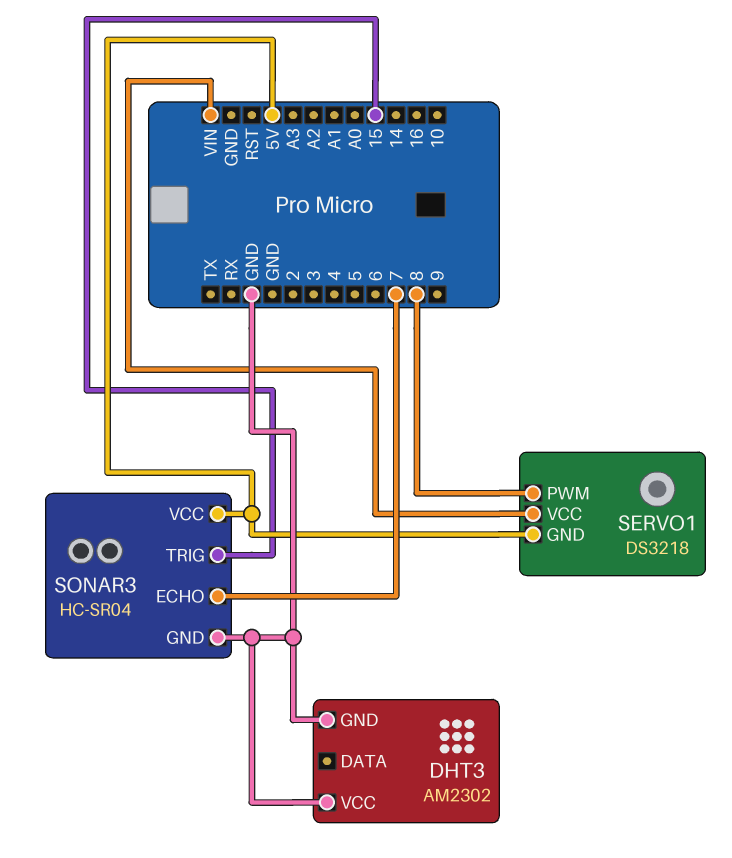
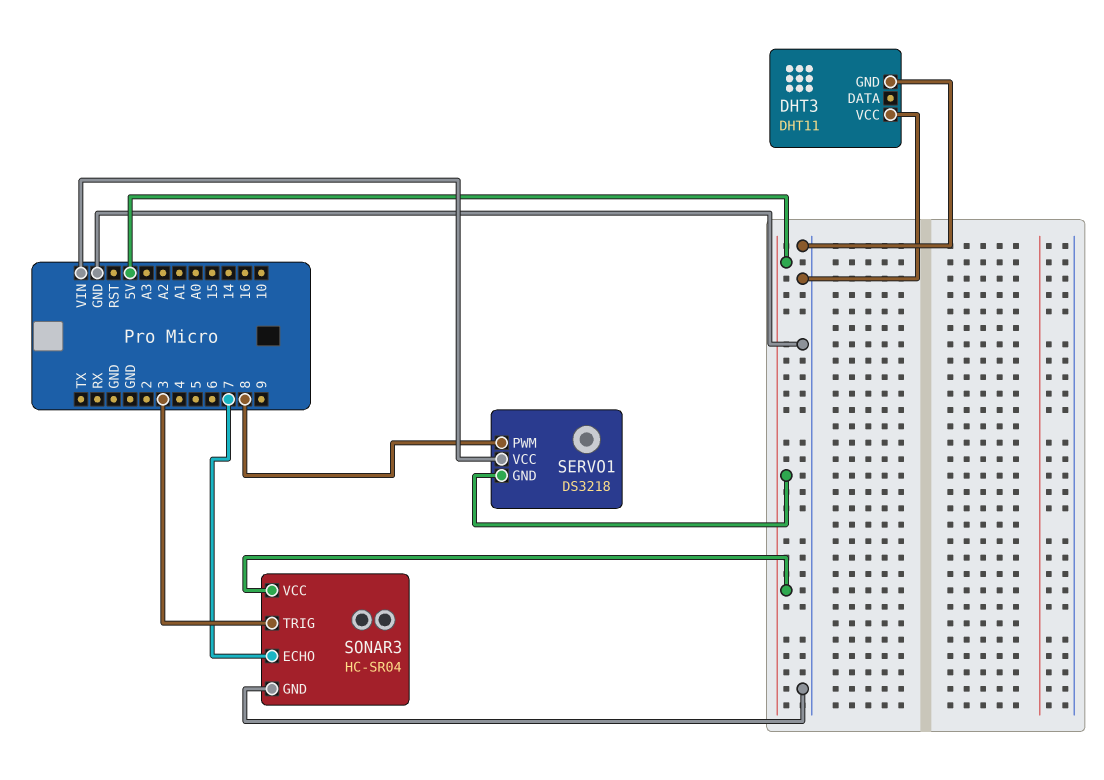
DHT3: AM2302 -> DHT11
SONAR3 pin TRIG: 15 -> 3

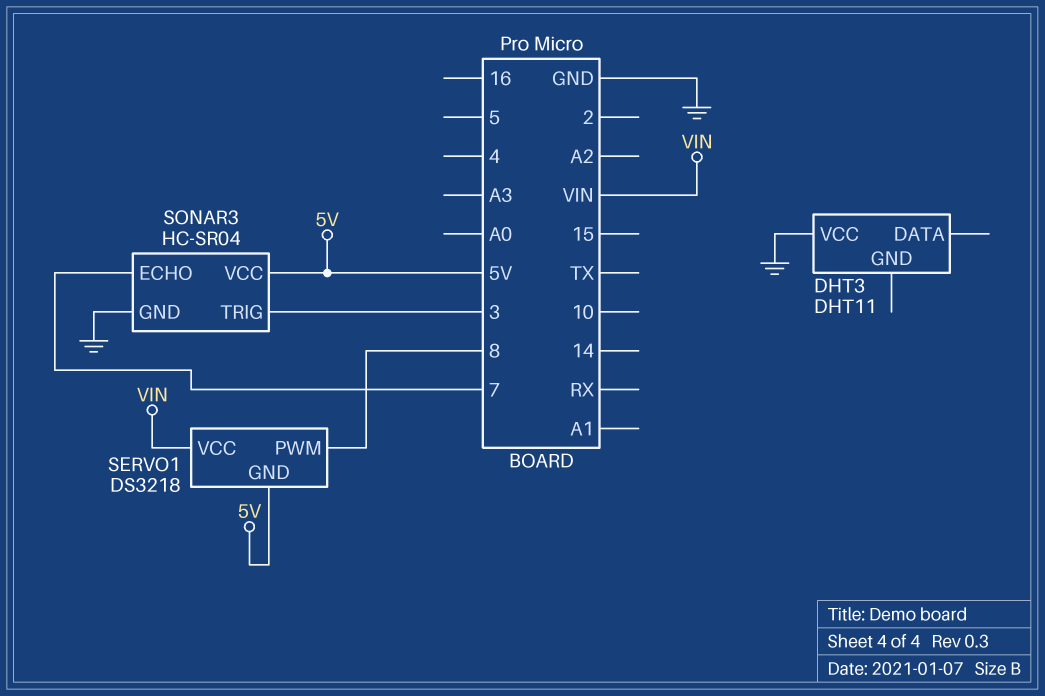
DHT3 pin GND: GND -> none

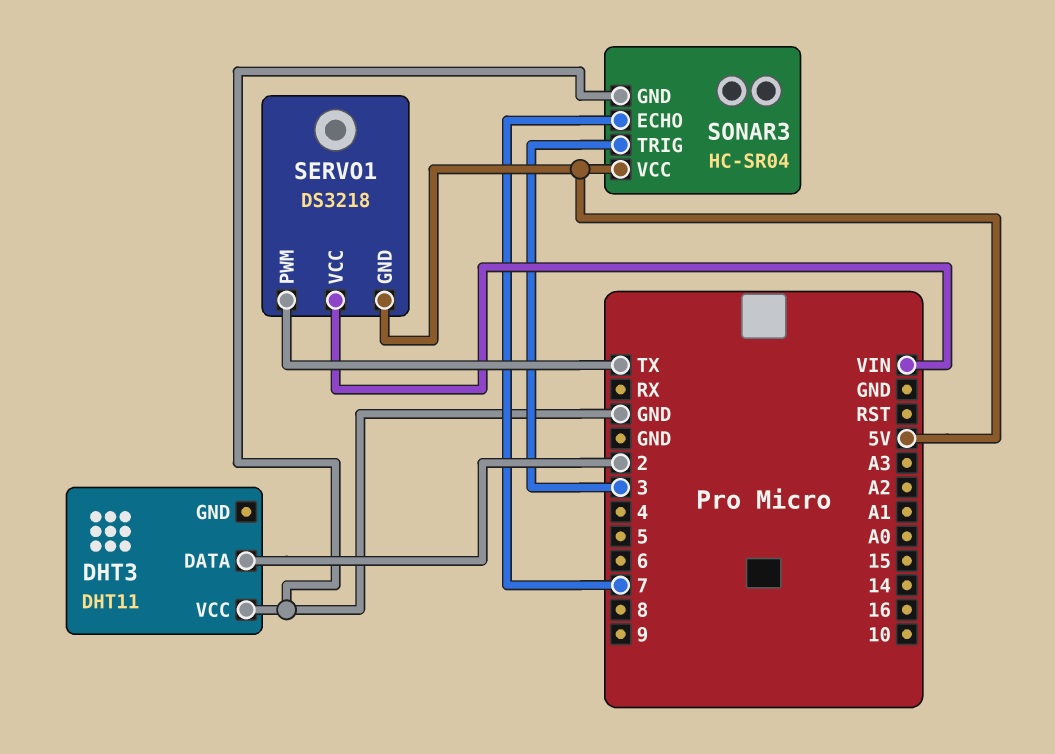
DHT3 pin DATA: none -> 2
SERVO1 pin PWM: 8 -> TX

